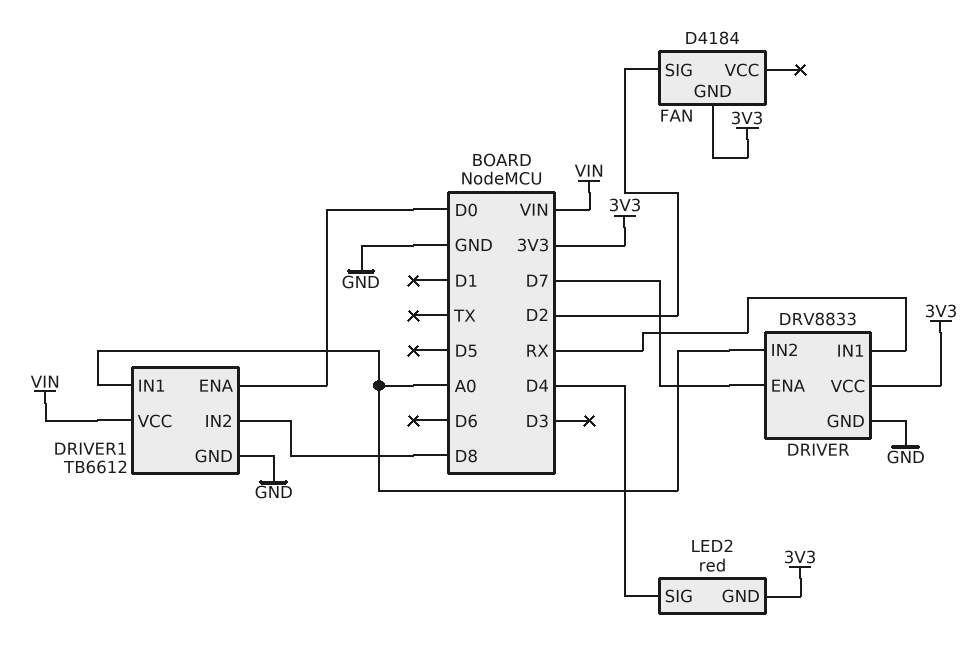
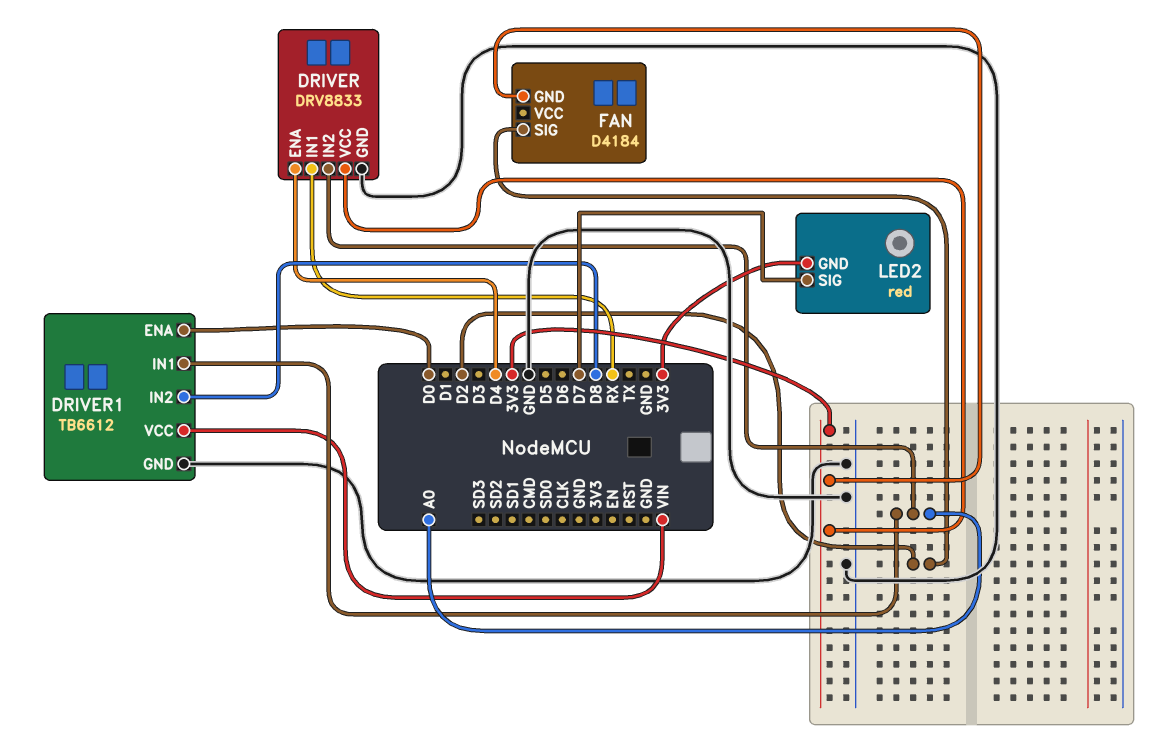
DRIVER pin ENA: D7 -> D4
LED2 pin SIG: D4 -> D7

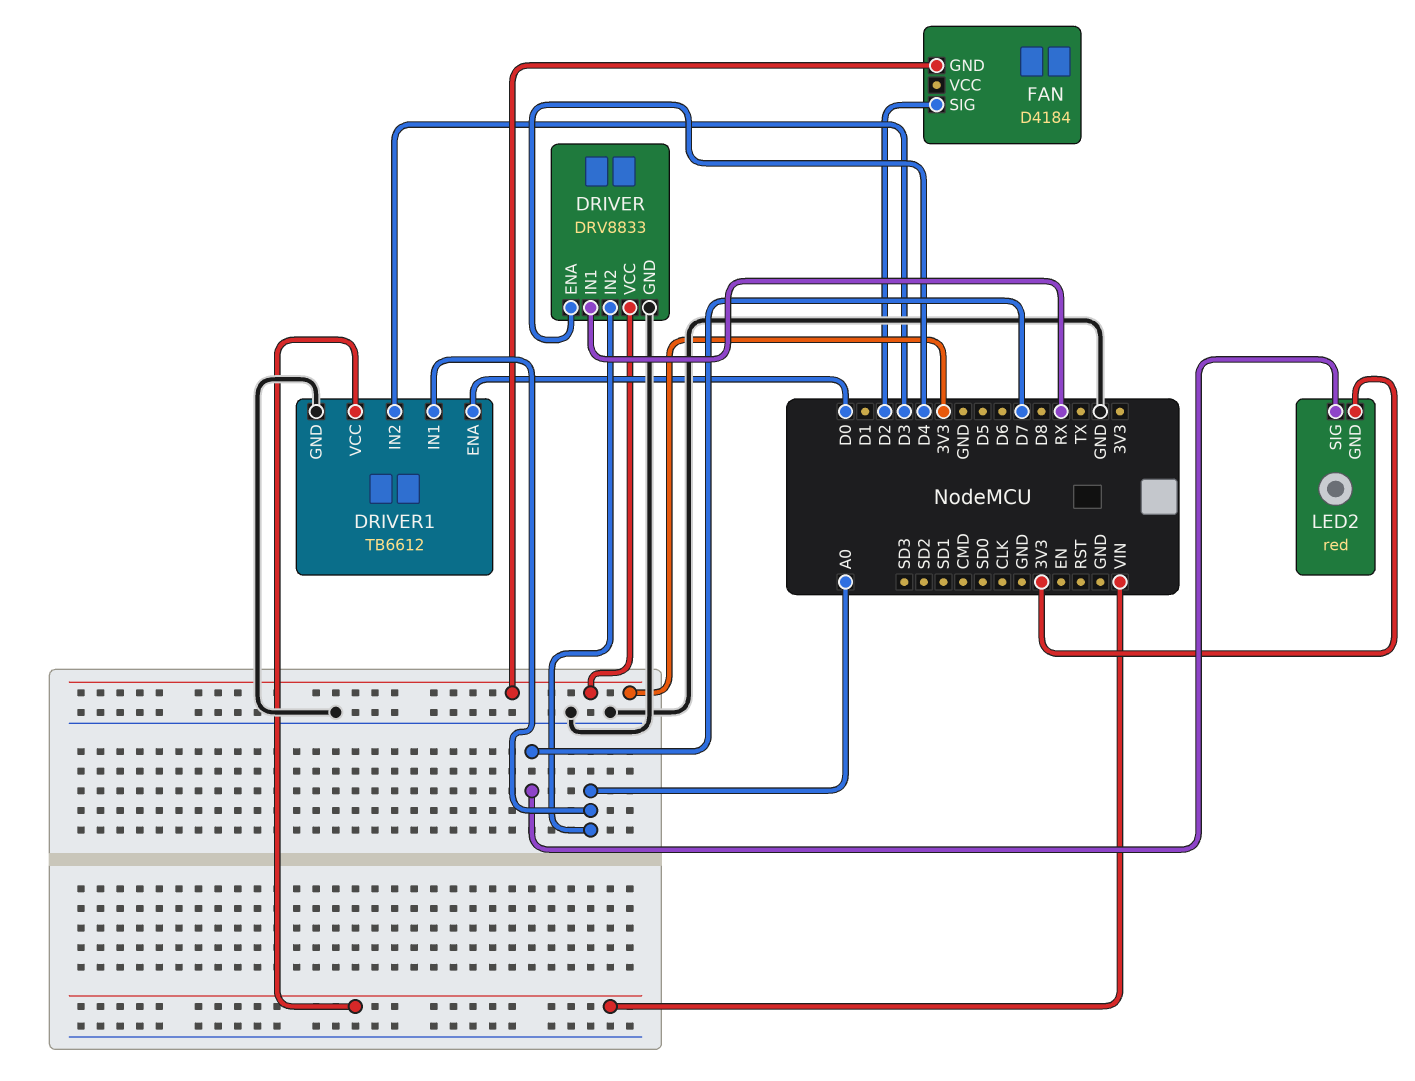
DRIVER1 pin IN2: D8 -> D3

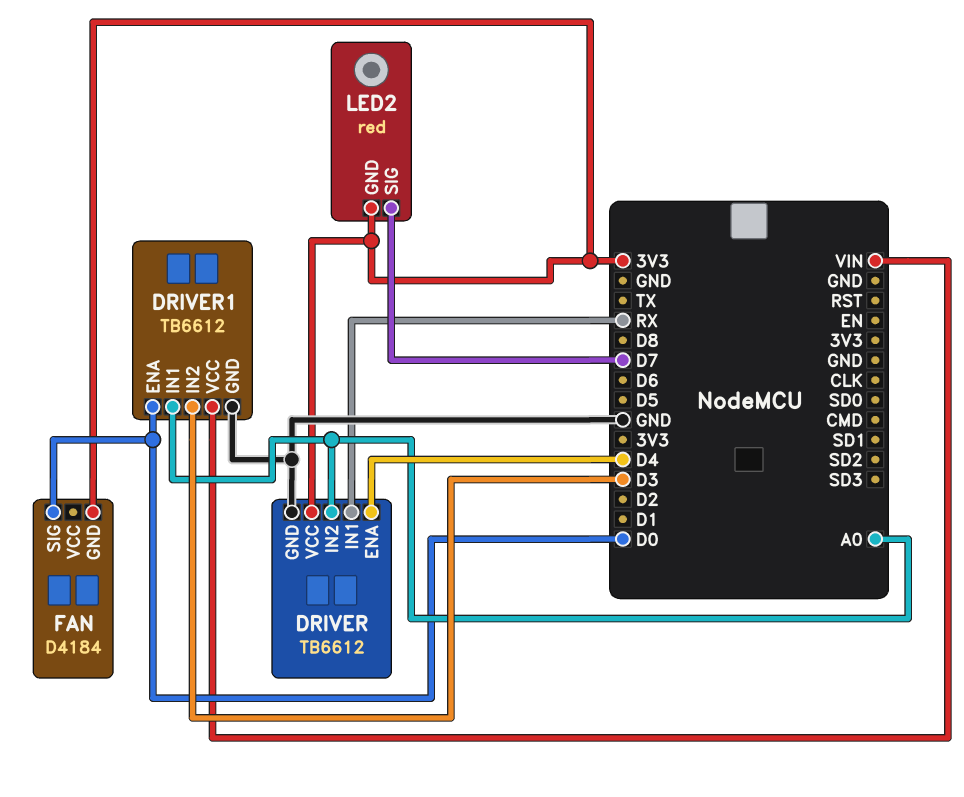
DRIVER: DRV8833 -> TB6612
FAN pin SIG: D2 -> D0

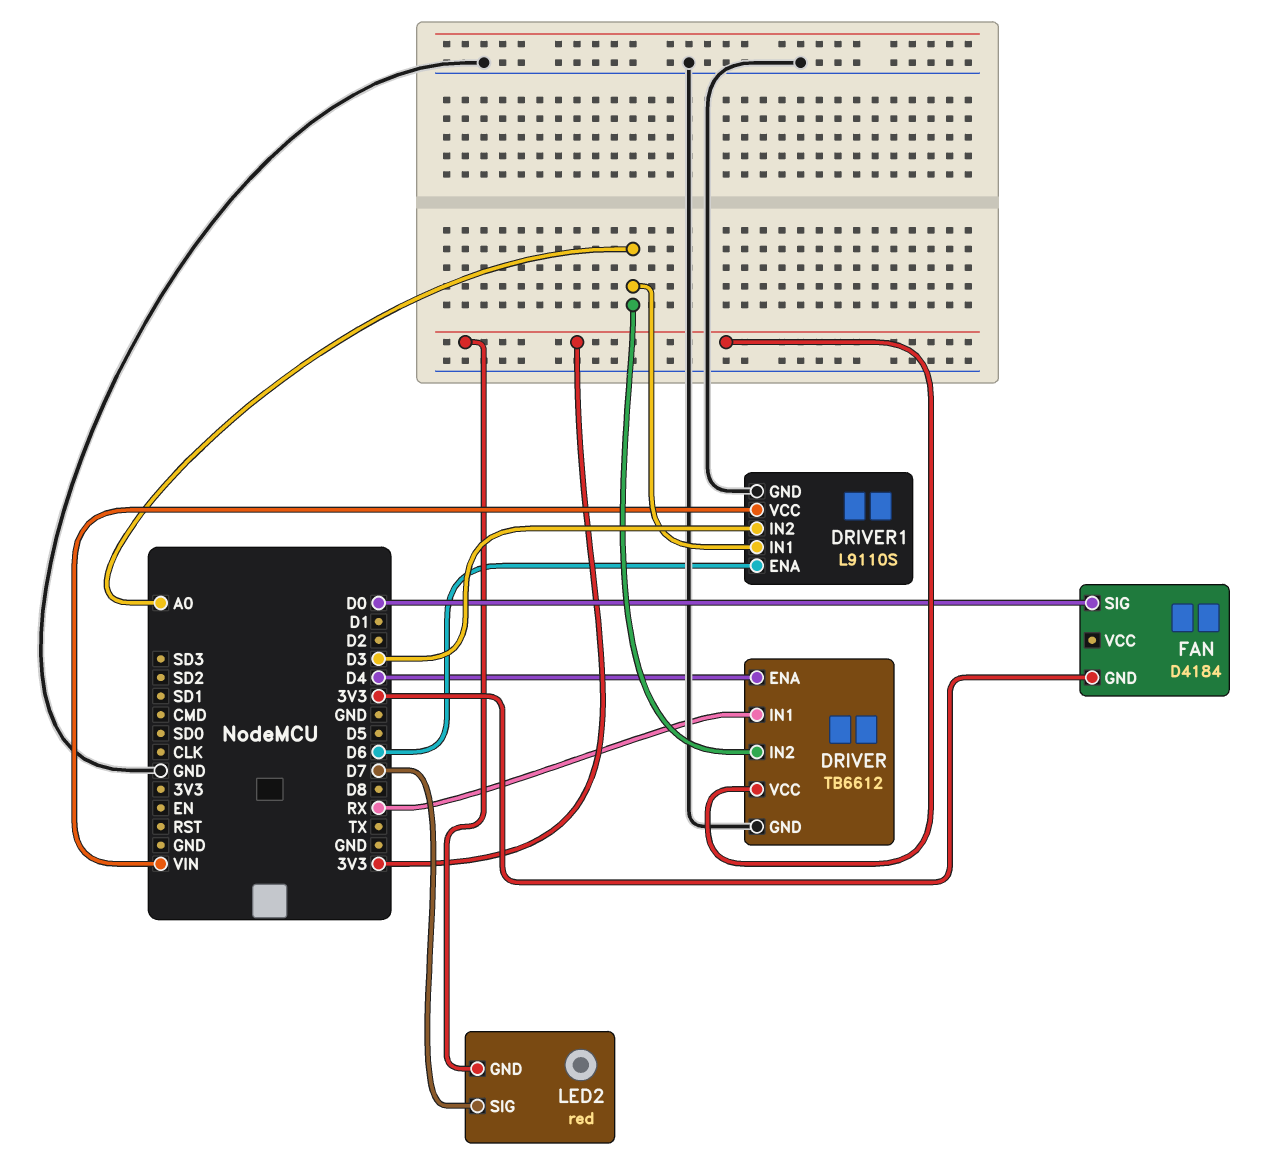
DRIVER1: TB6612 -> L9110S
DRIVER1 pin ENA: D0 -> D6

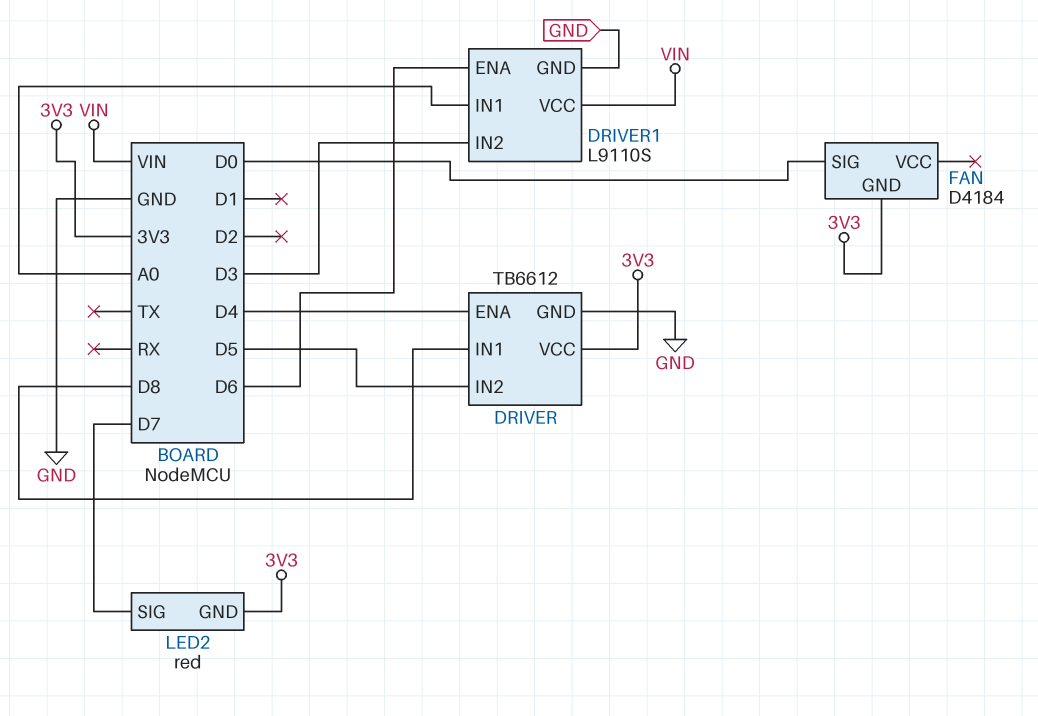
DRIVER pin IN1: RX -> D8
DRIVER pin IN2: A0 -> D5

